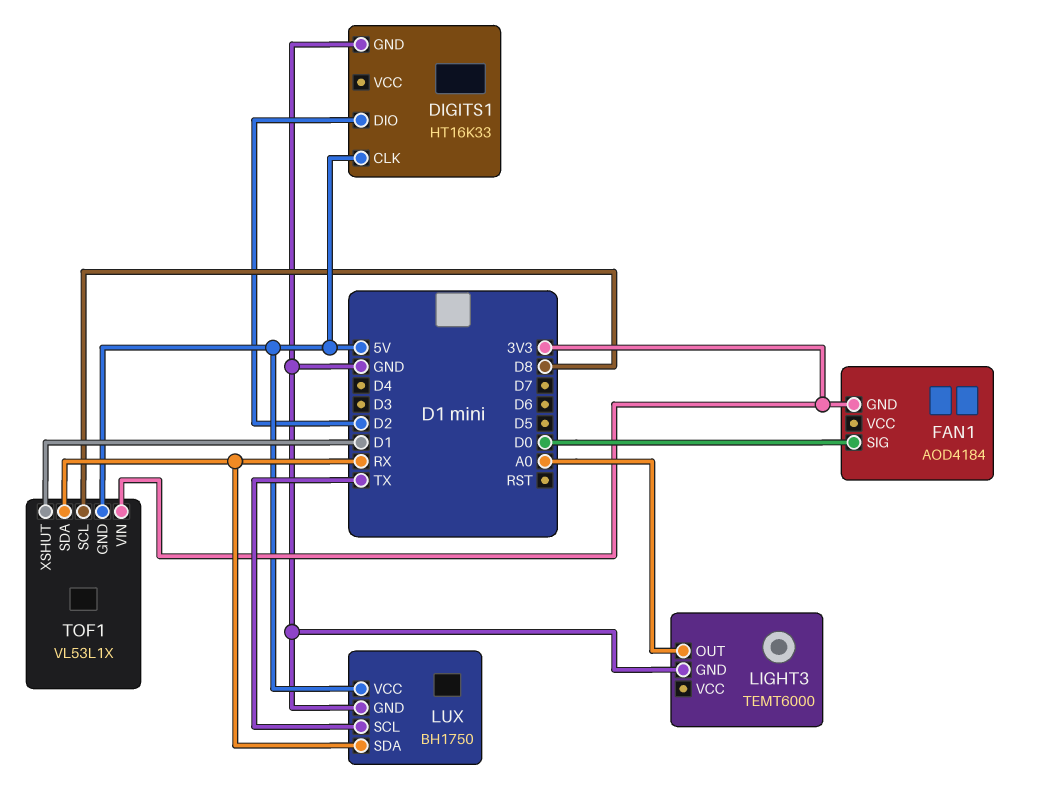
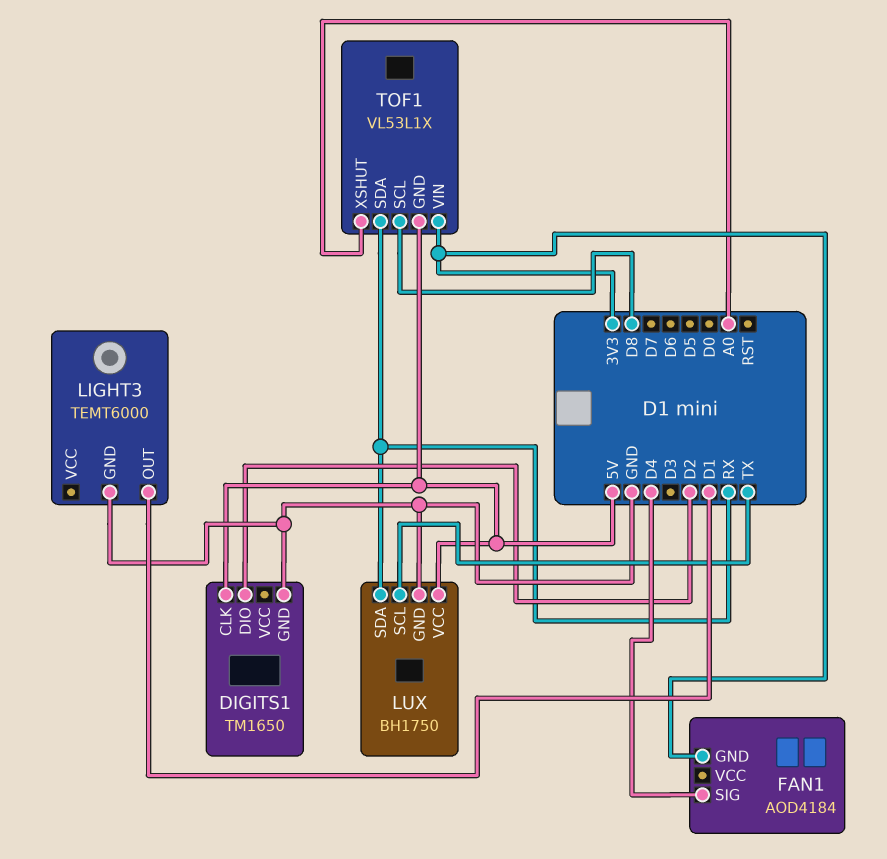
DIGITS1: HT16K33 -> TM1650
FAN1 pin SIG: D0 -> D4
LIGHT3 pin OUT: A0 -> D1
TOF1 pin XSHUT: D1 -> A0

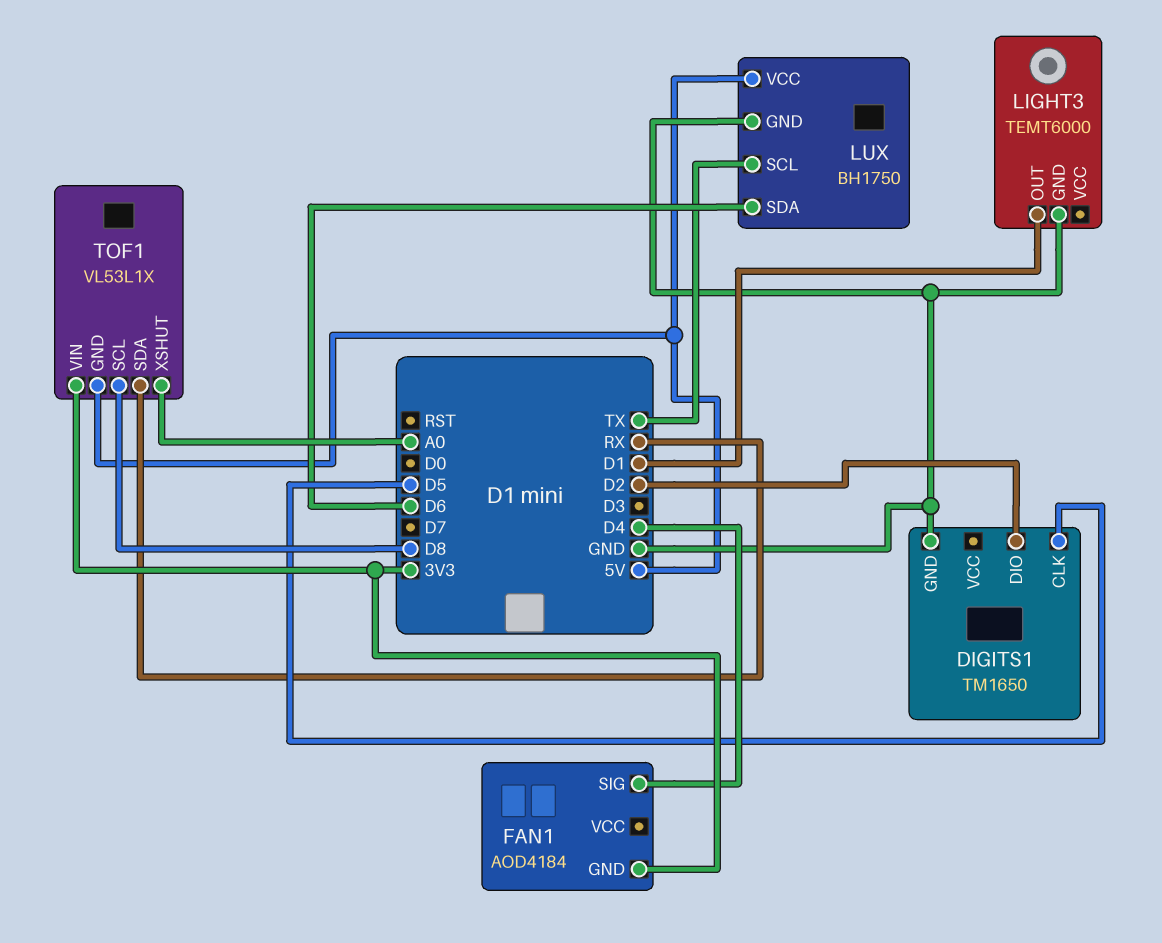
DIGITS1 pin CLK: 5V -> D5
LUX pin SDA: RX -> D6

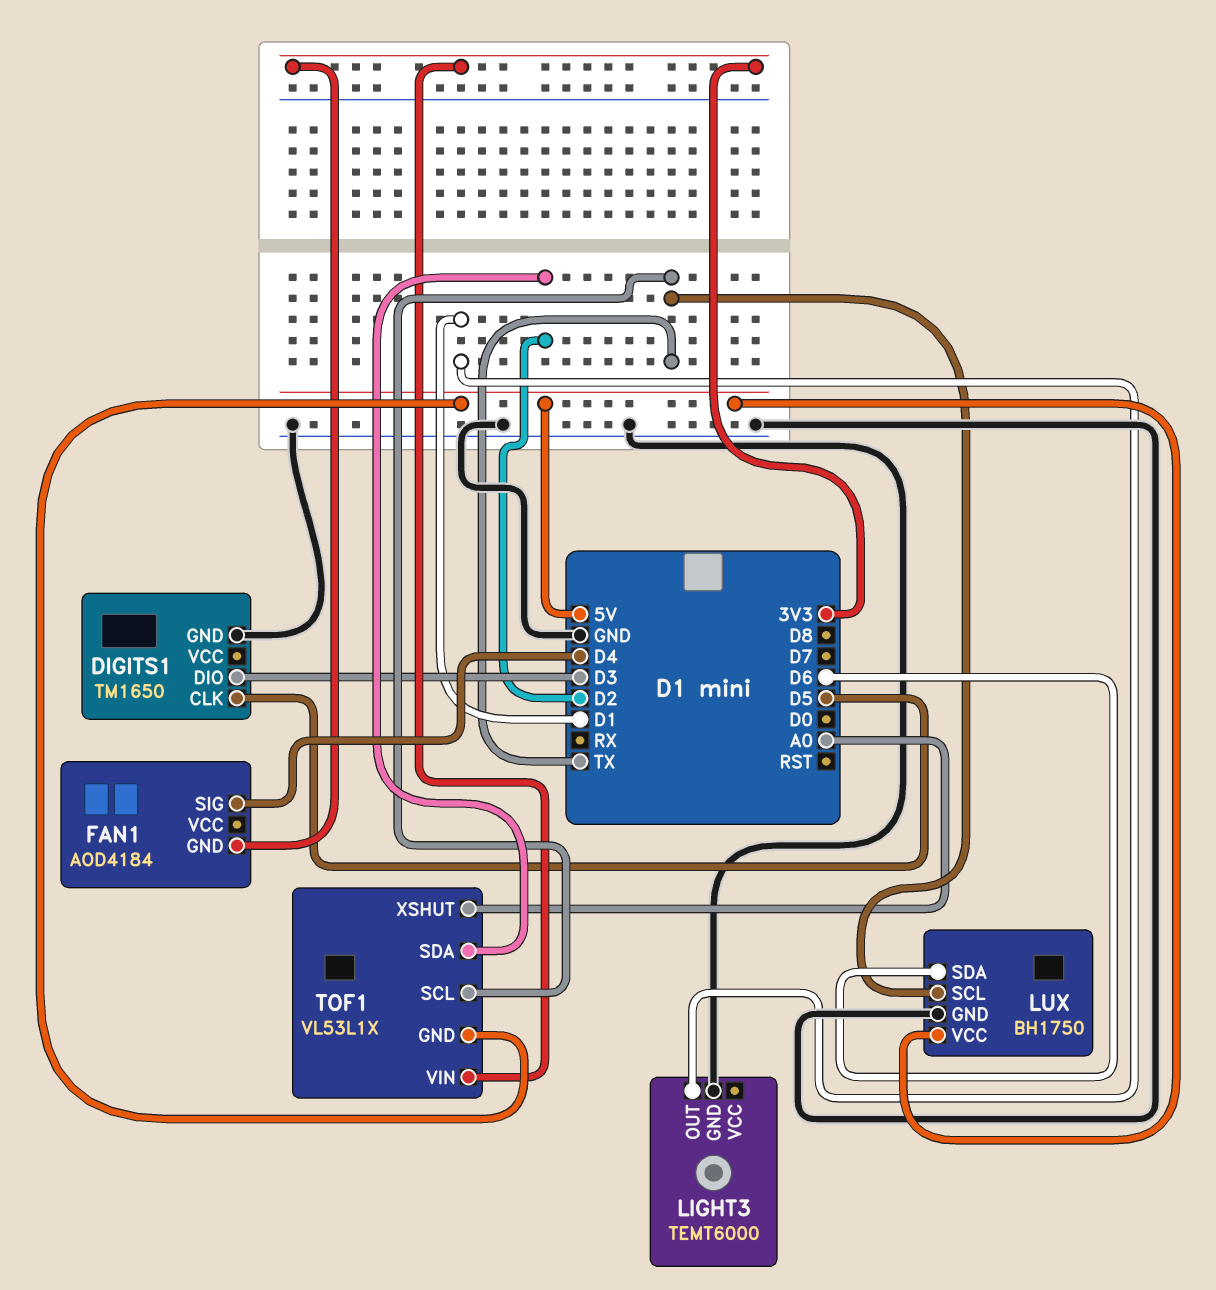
DIGITS1 pin DIO: D2 -> D3
TOF1 pin SCL: D8 -> TX
TOF1 pin SDA: RX -> D2

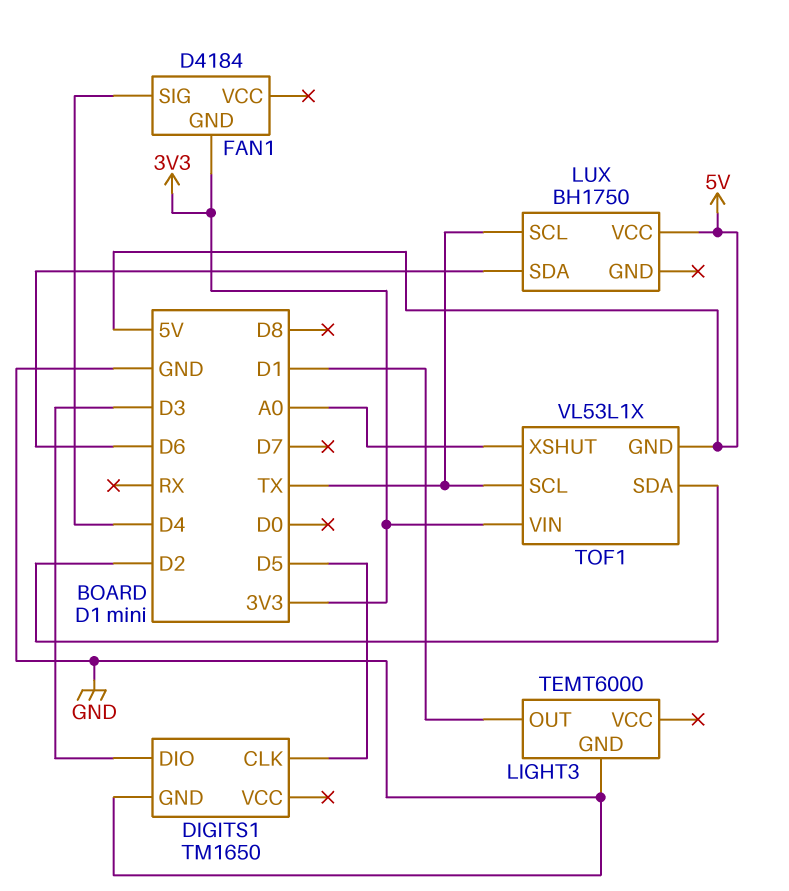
FAN1: AOD4184 -> D4184
LUX pin GND: GND -> none

